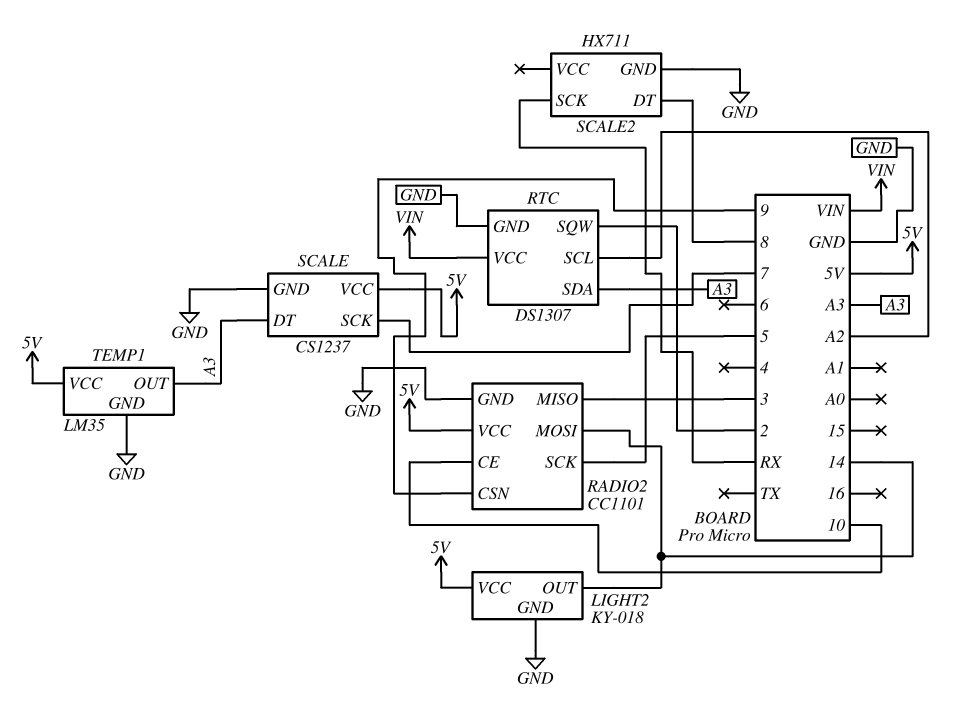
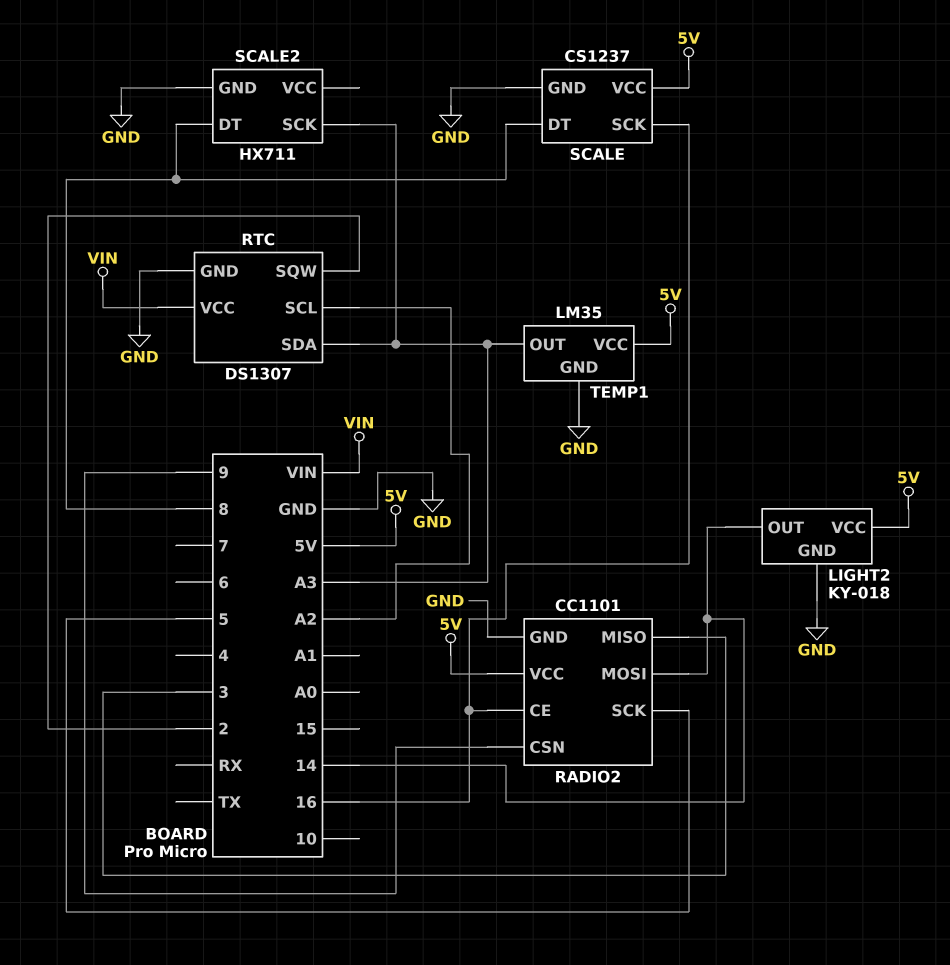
RADIO2 pin CE: 10 -> 16
SCALE pin DT: A3 -> 8
SCALE pin SCK: 7 -> 16
SCALE2 pin SCK: RX -> A3

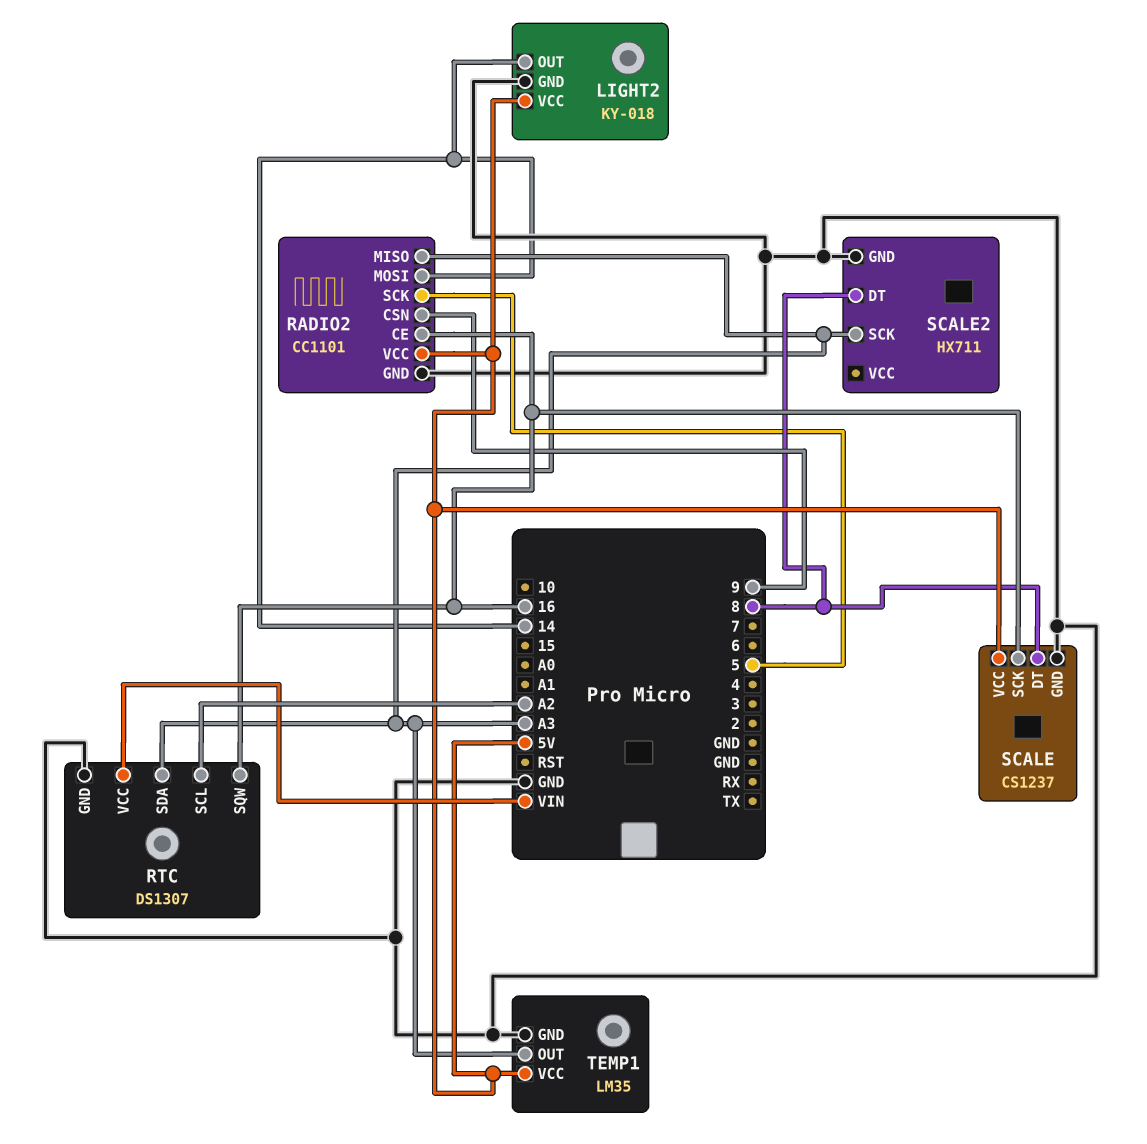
RADIO2 pin MISO: 3 -> A3
RTC pin SQW: 2 -> 16

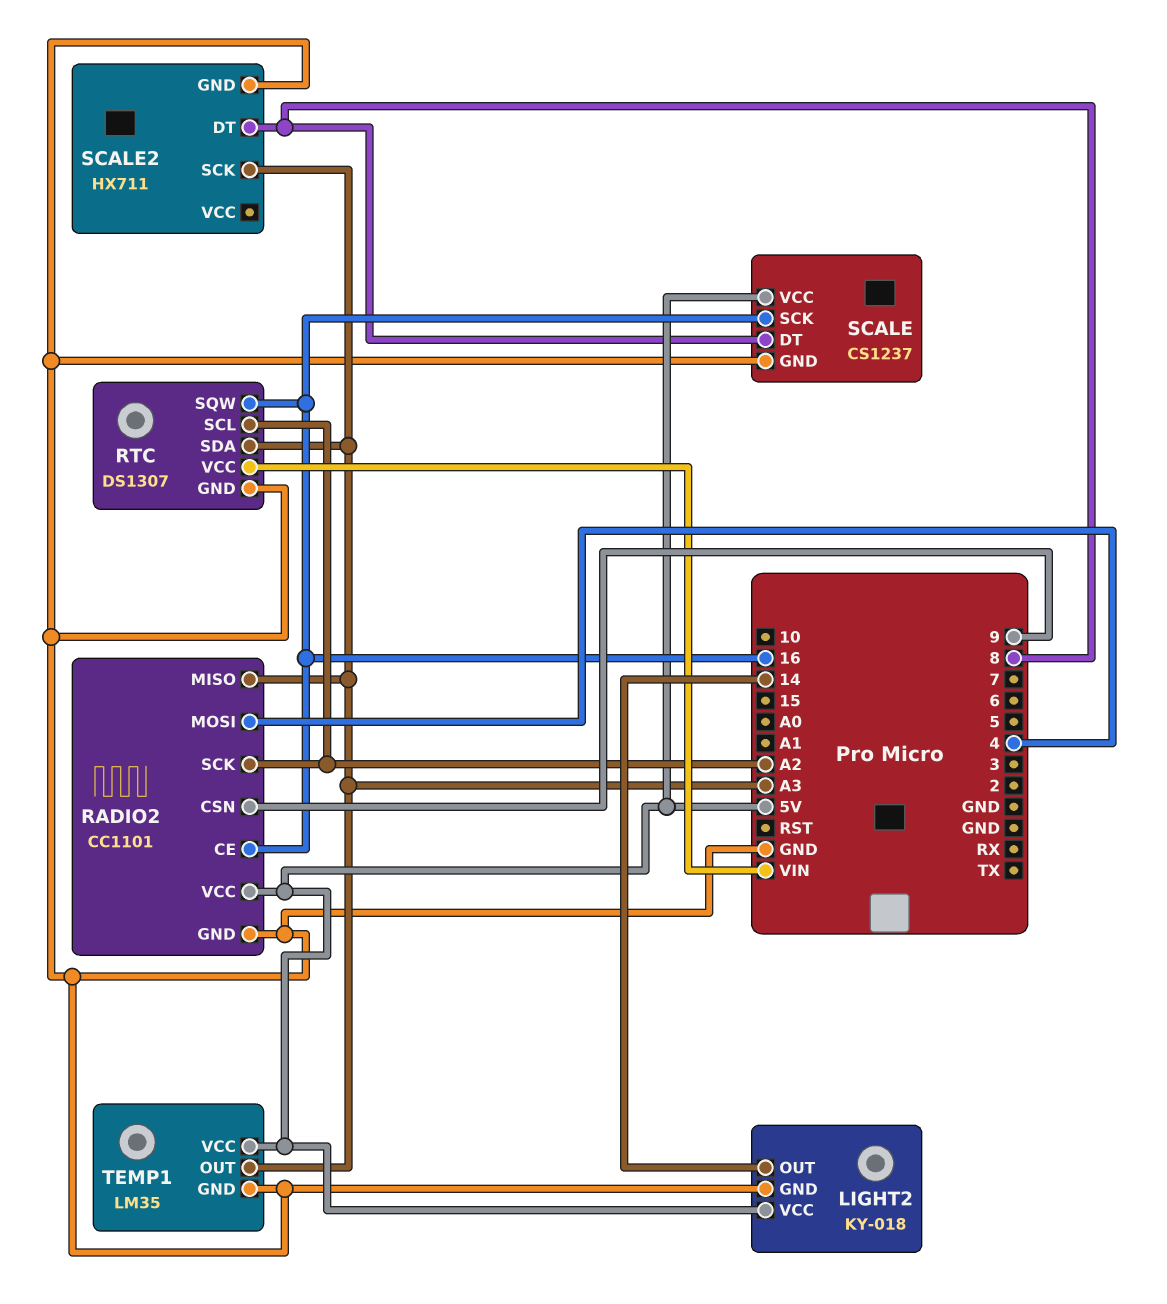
RADIO2 pin MOSI: 14 -> 4
RADIO2 pin SCK: 5 -> A2

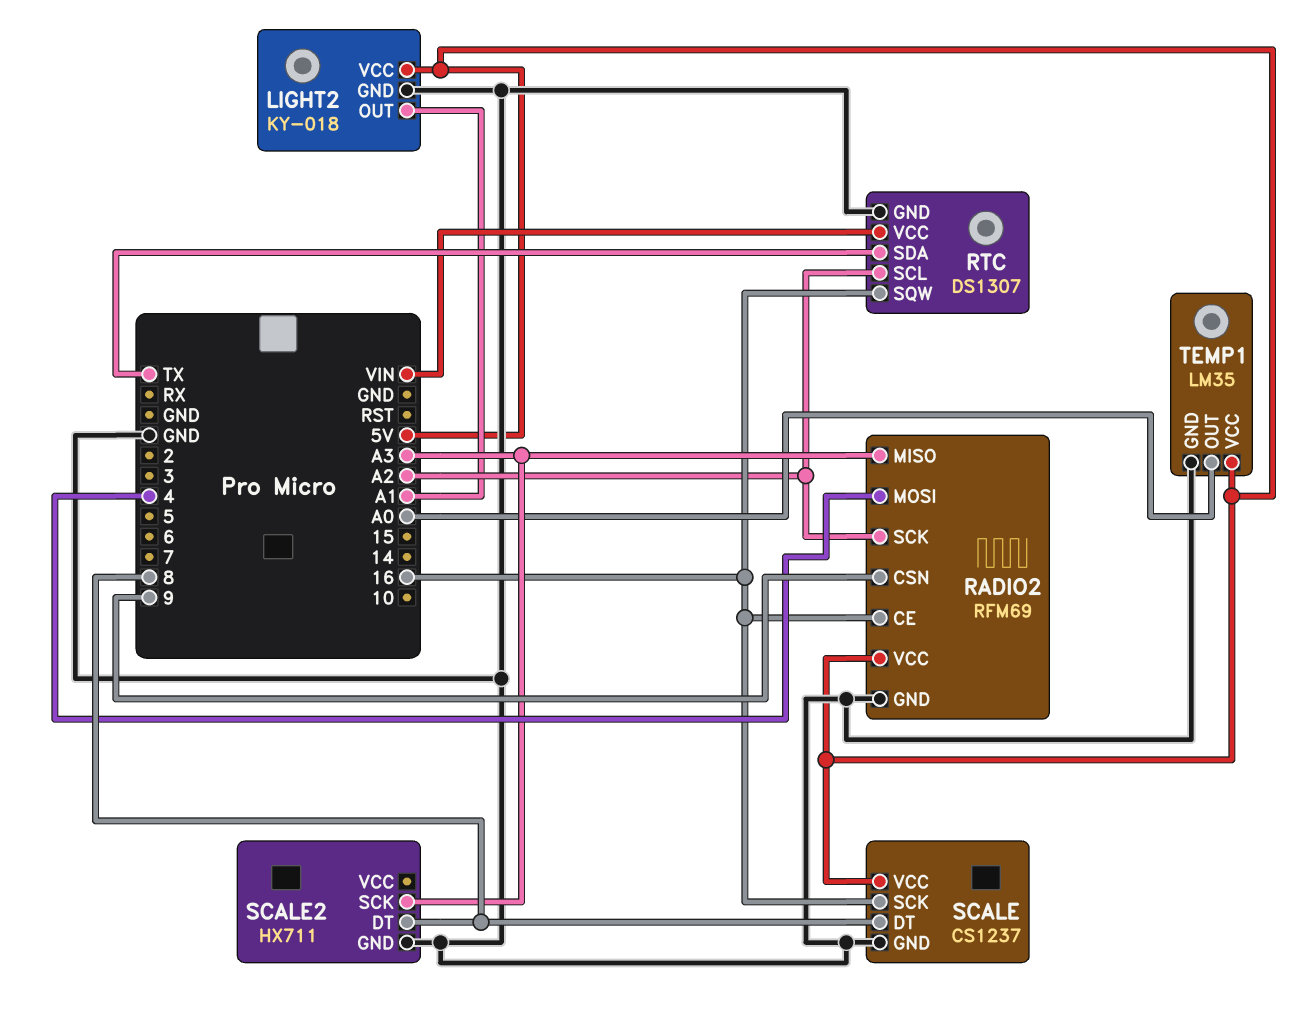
LIGHT2 pin OUT: 14 -> A1
RADIO2: CC1101 -> RFM69
RTC pin SDA: A3 -> TX
TEMP1 pin OUT: A3 -> A0

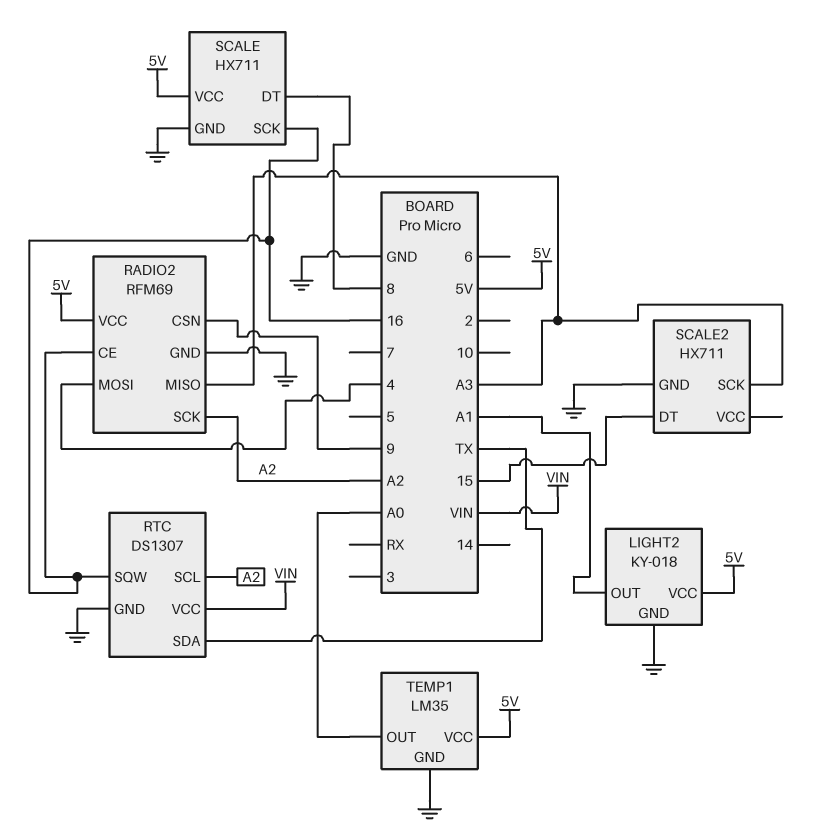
SCALE: CS1237 -> HX711
SCALE2 pin DT: 8 -> 15

